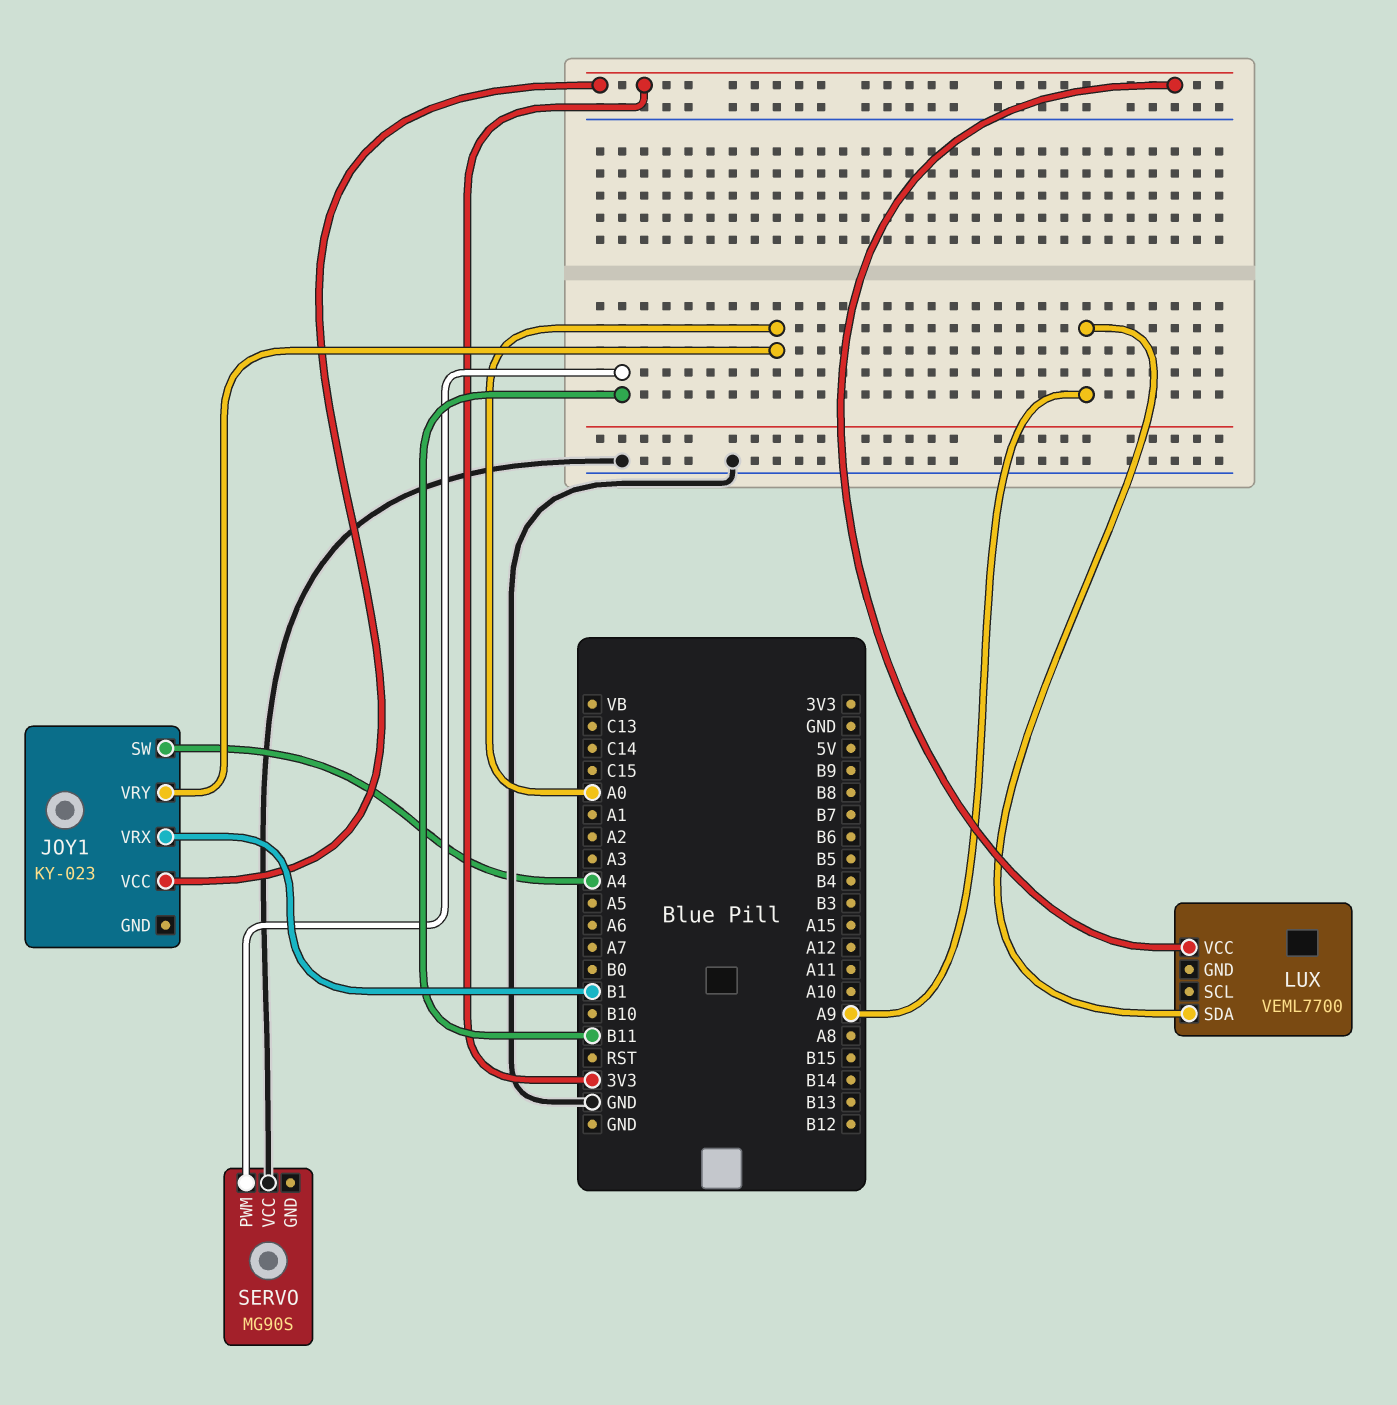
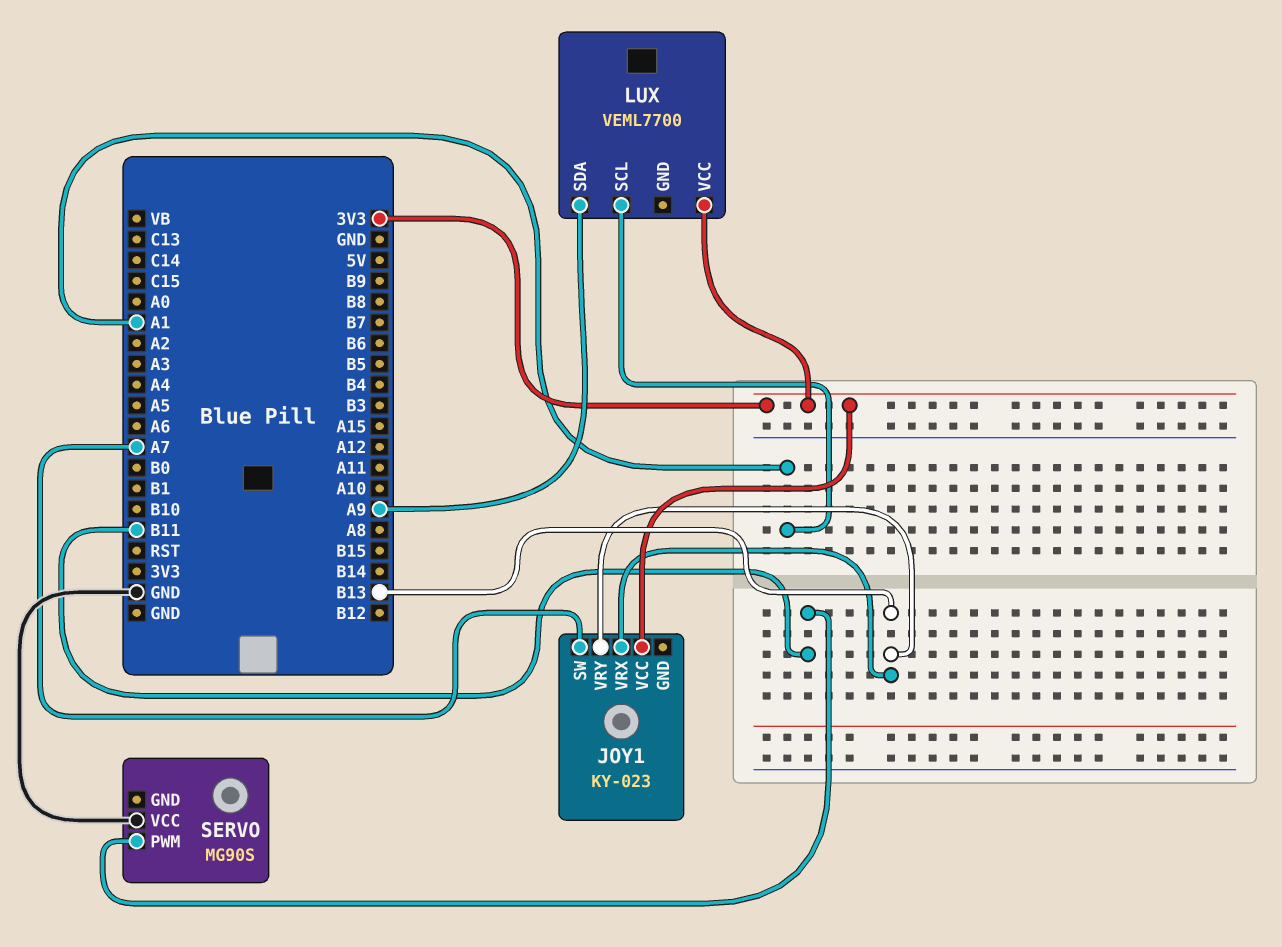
JOY1 pin SW: A4 -> A7
JOY1 pin VRX: B1 -> B13
JOY1 pin VRY: A0 -> B13
LUX pin SCL: none -> A1

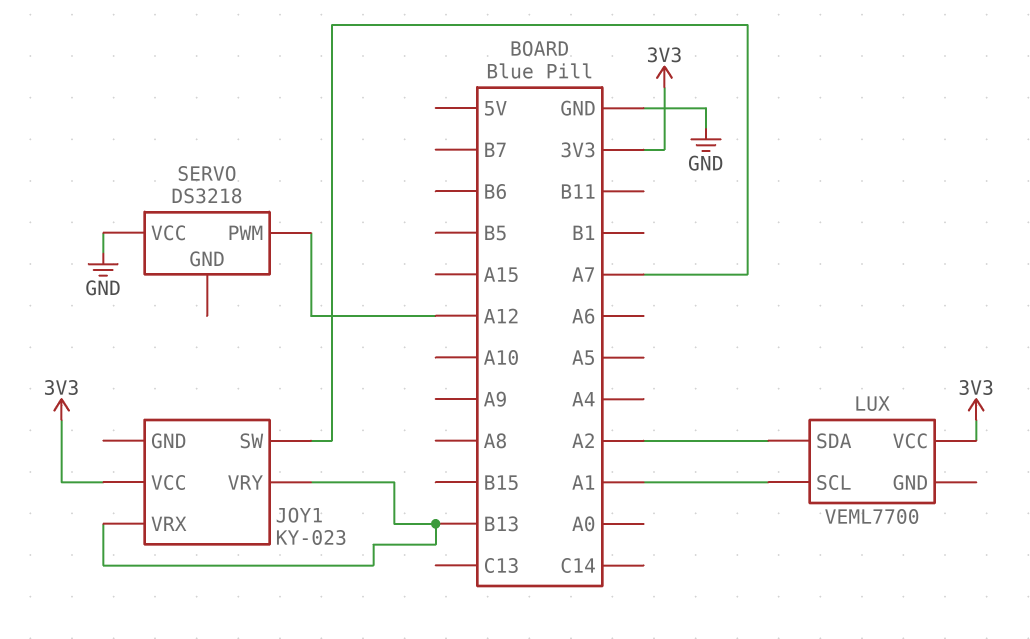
LUX pin SDA: A9 -> A2
SERVO: MG90S -> DS3218
SERVO pin PWM: B11 -> A12

